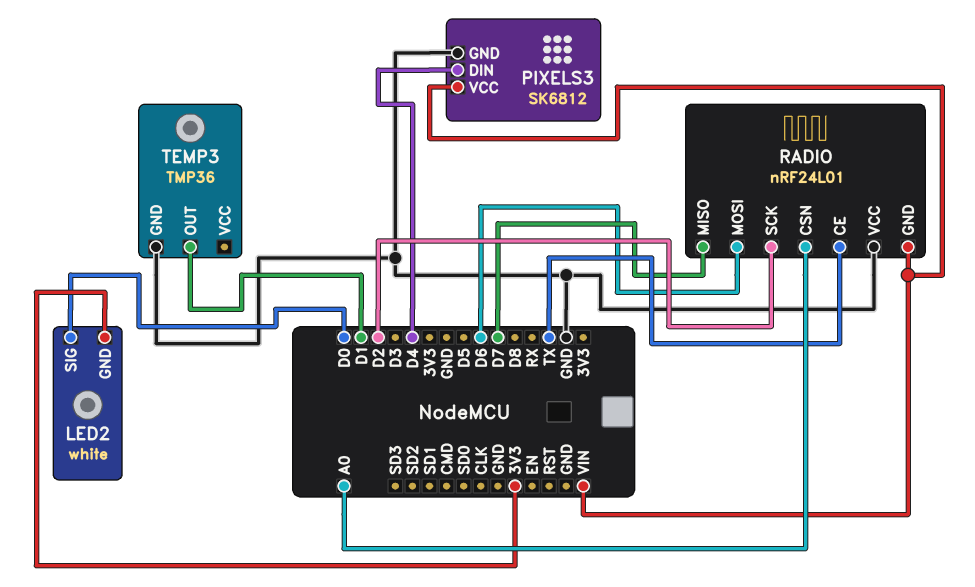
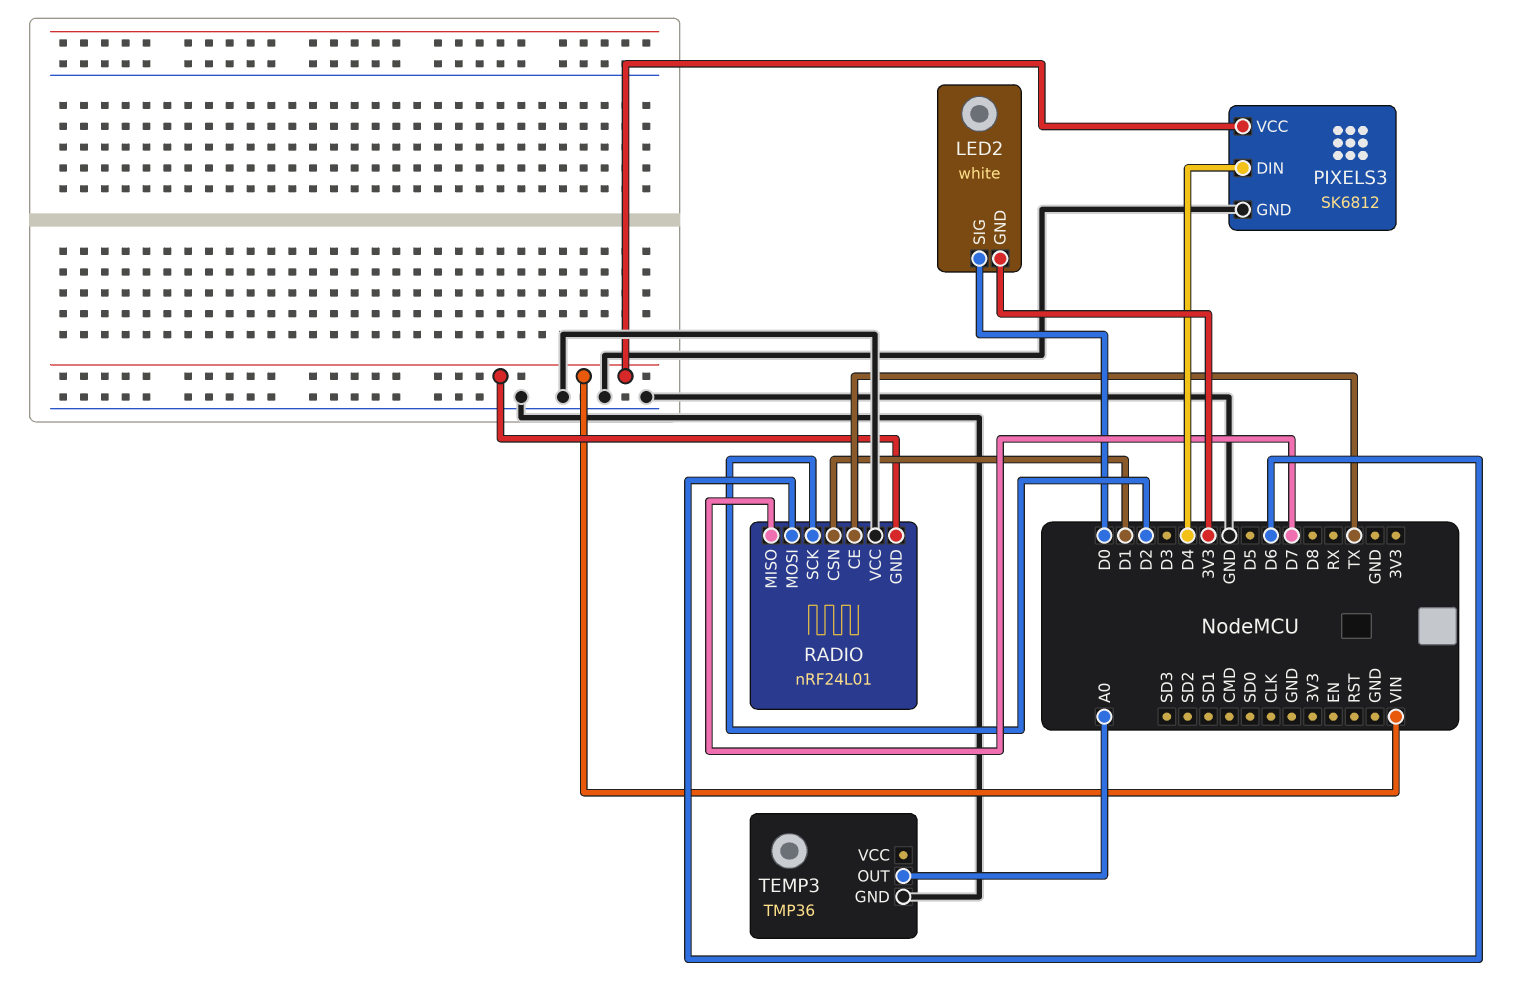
RADIO pin CSN: A0 -> D1
TEMP3 pin OUT: D1 -> A0

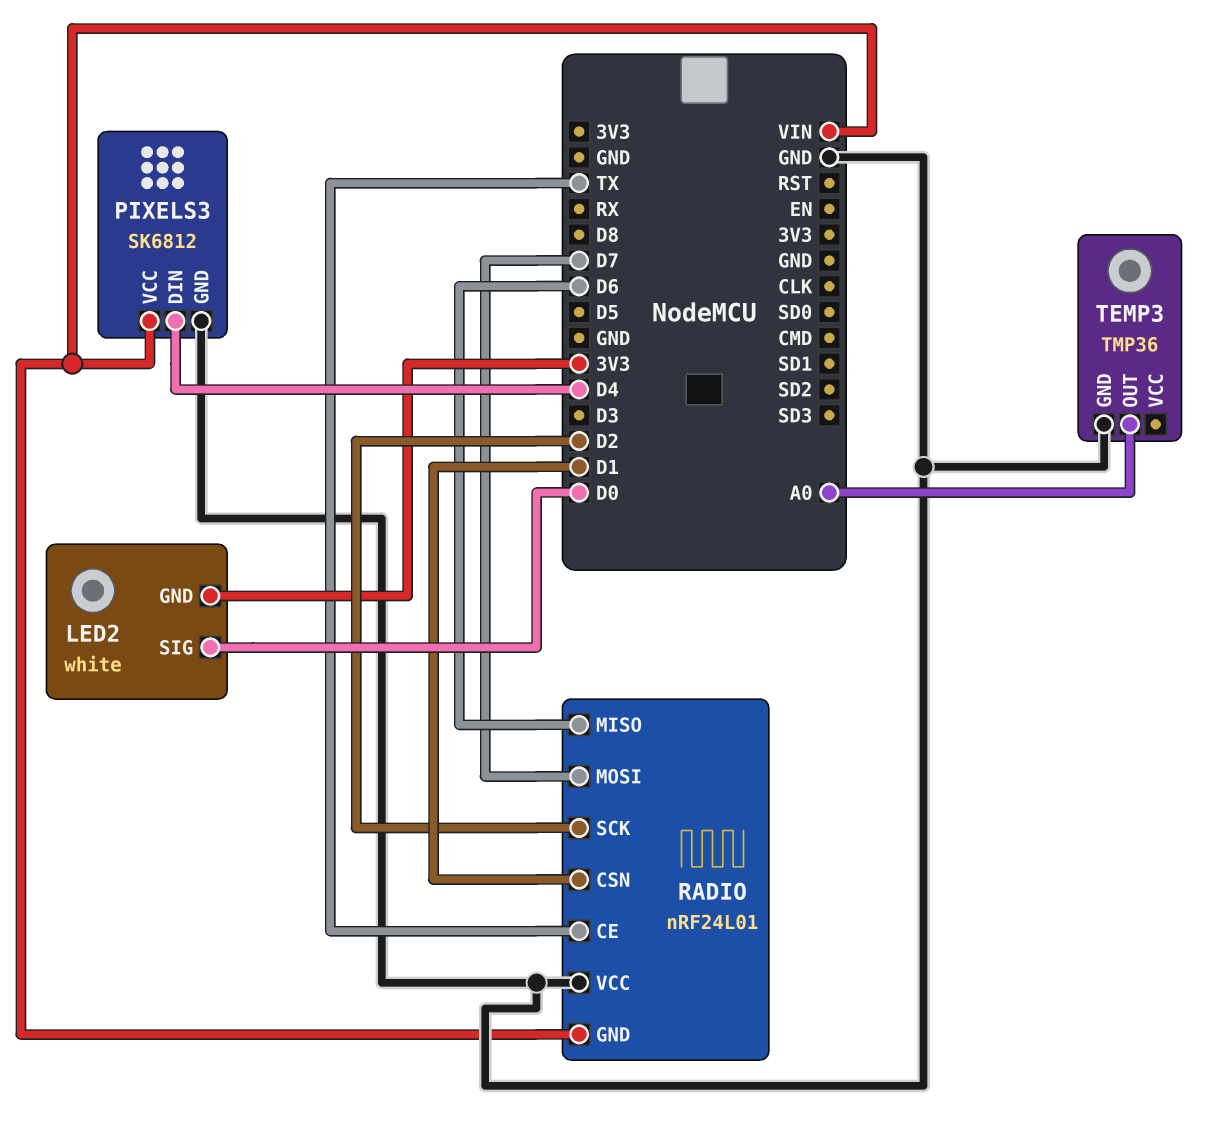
RADIO pin MISO: D7 -> D6
RADIO pin MOSI: D6 -> D7

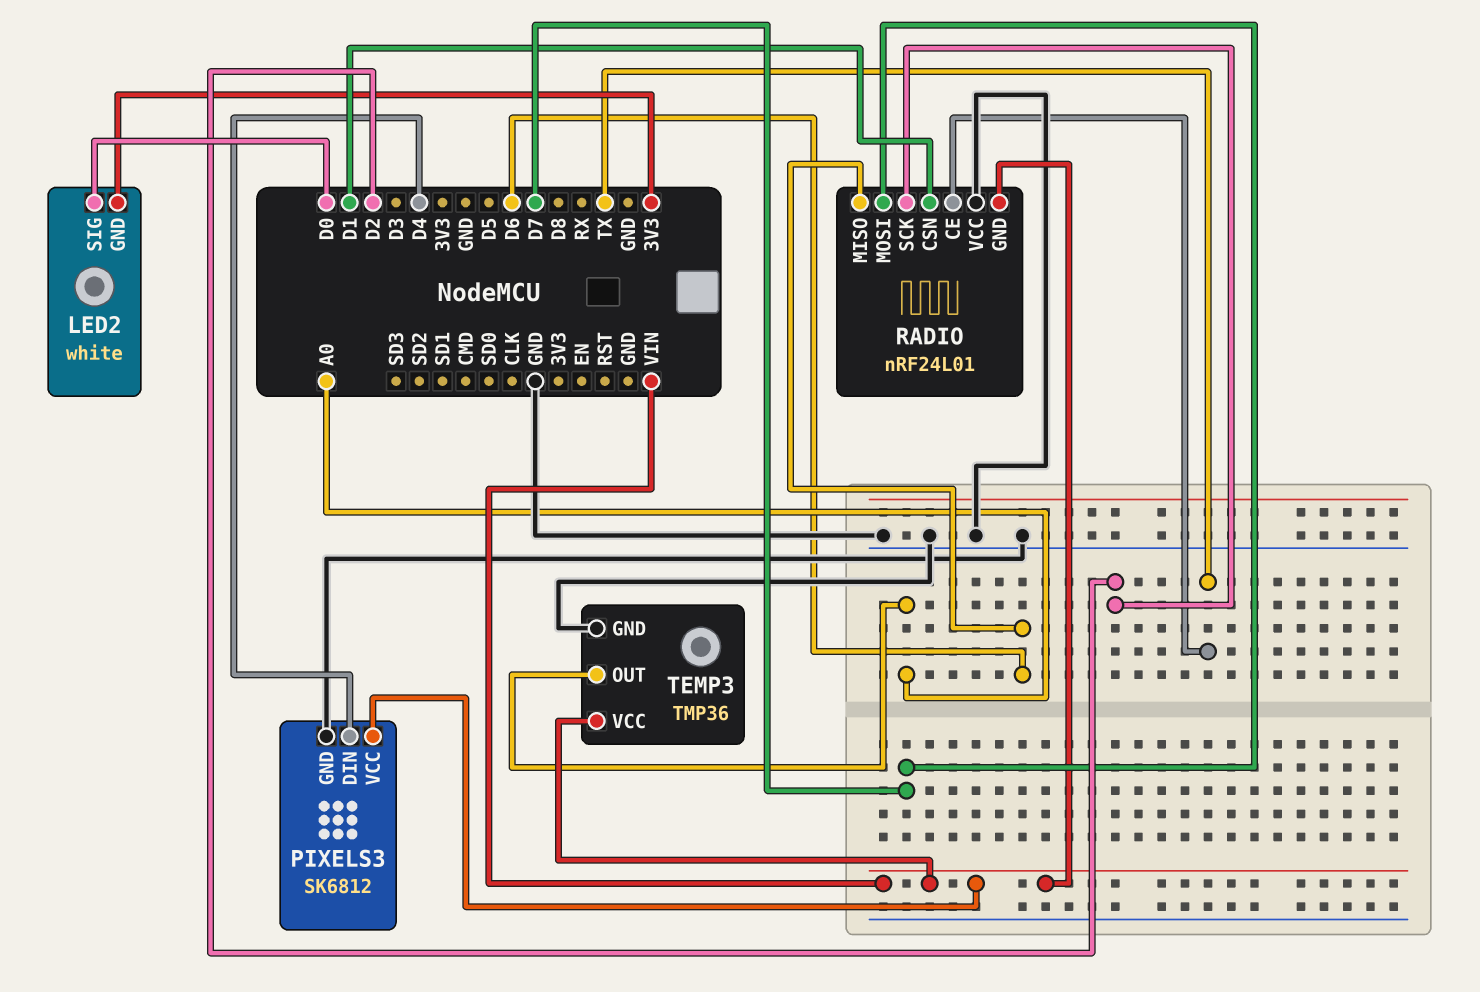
TEMP3 pin VCC: none -> VIN

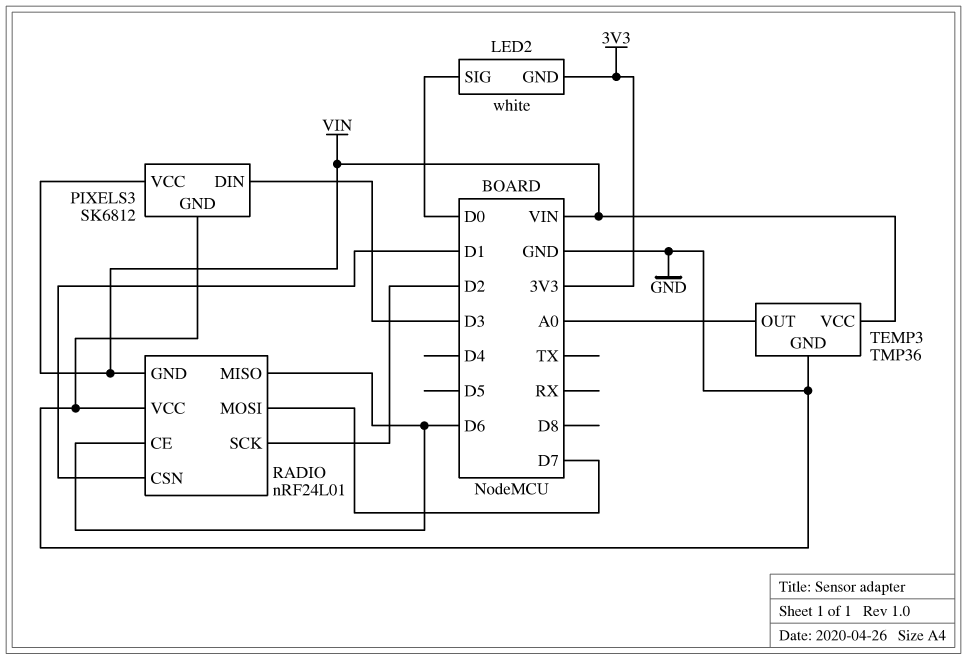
PIXELS3 pin DIN: D4 -> D3
RADIO pin CE: TX -> D6

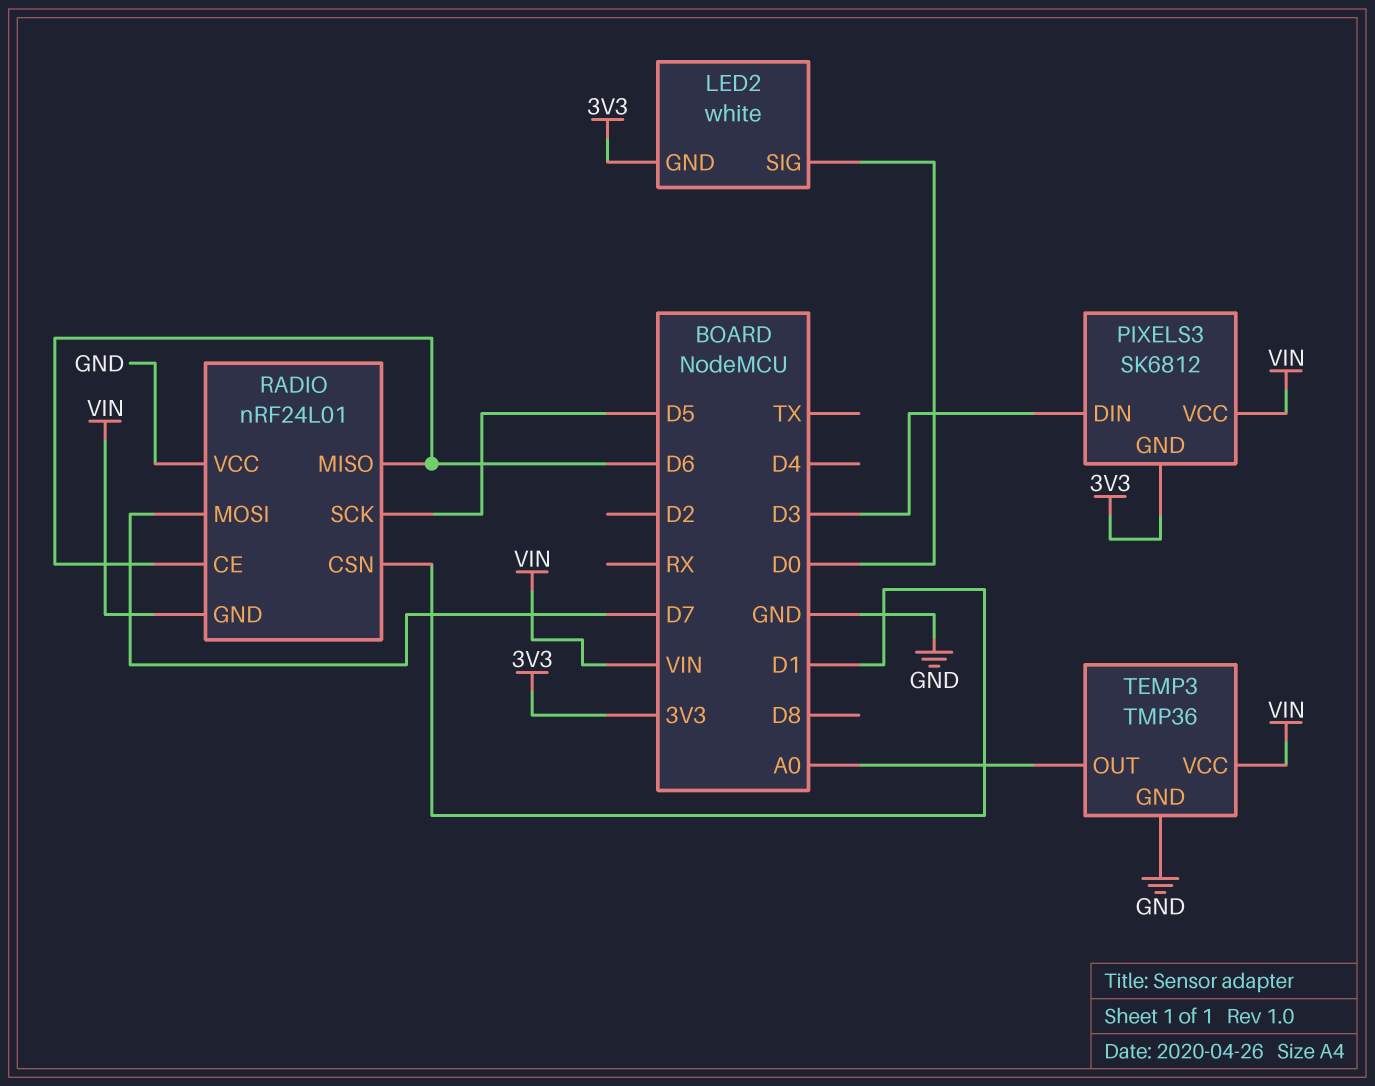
PIXELS3 pin GND: GND -> 3V3
RADIO pin SCK: D2 -> D5

